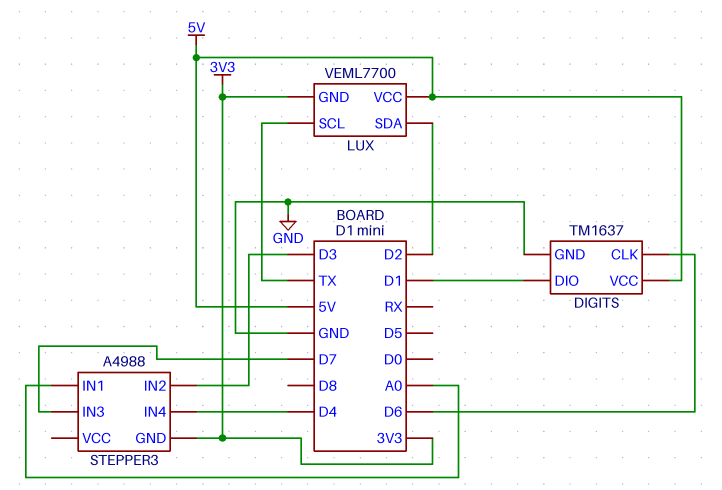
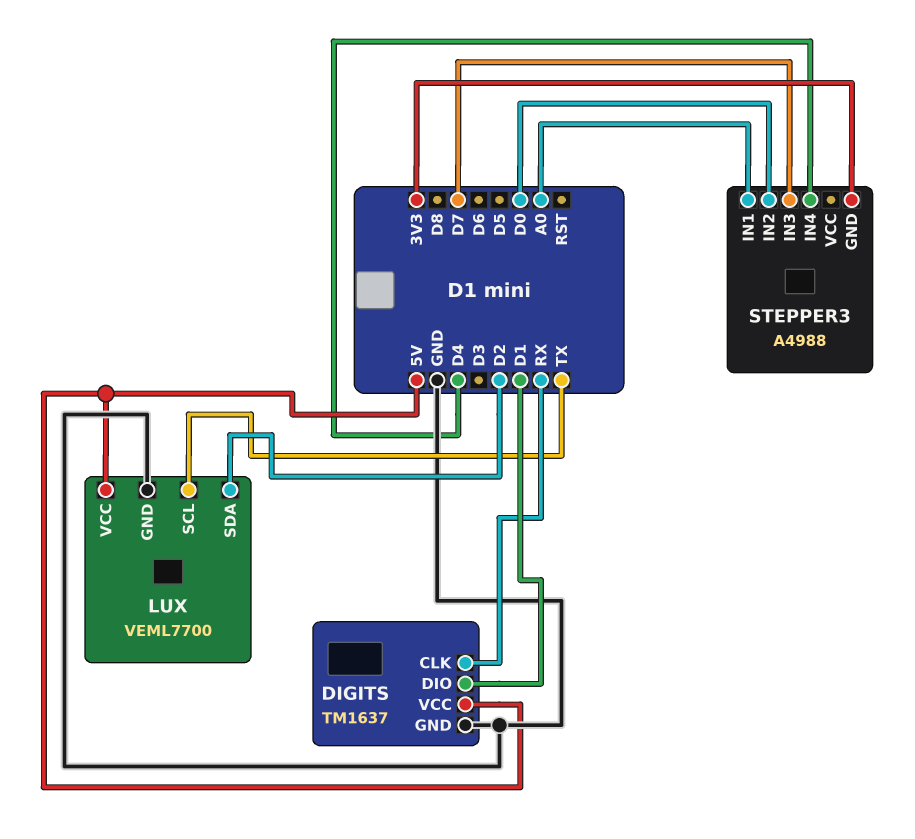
DIGITS pin CLK: D6 -> RX
LUX pin GND: 3V3 -> GND
STEPPER3 pin IN2: D3 -> D0

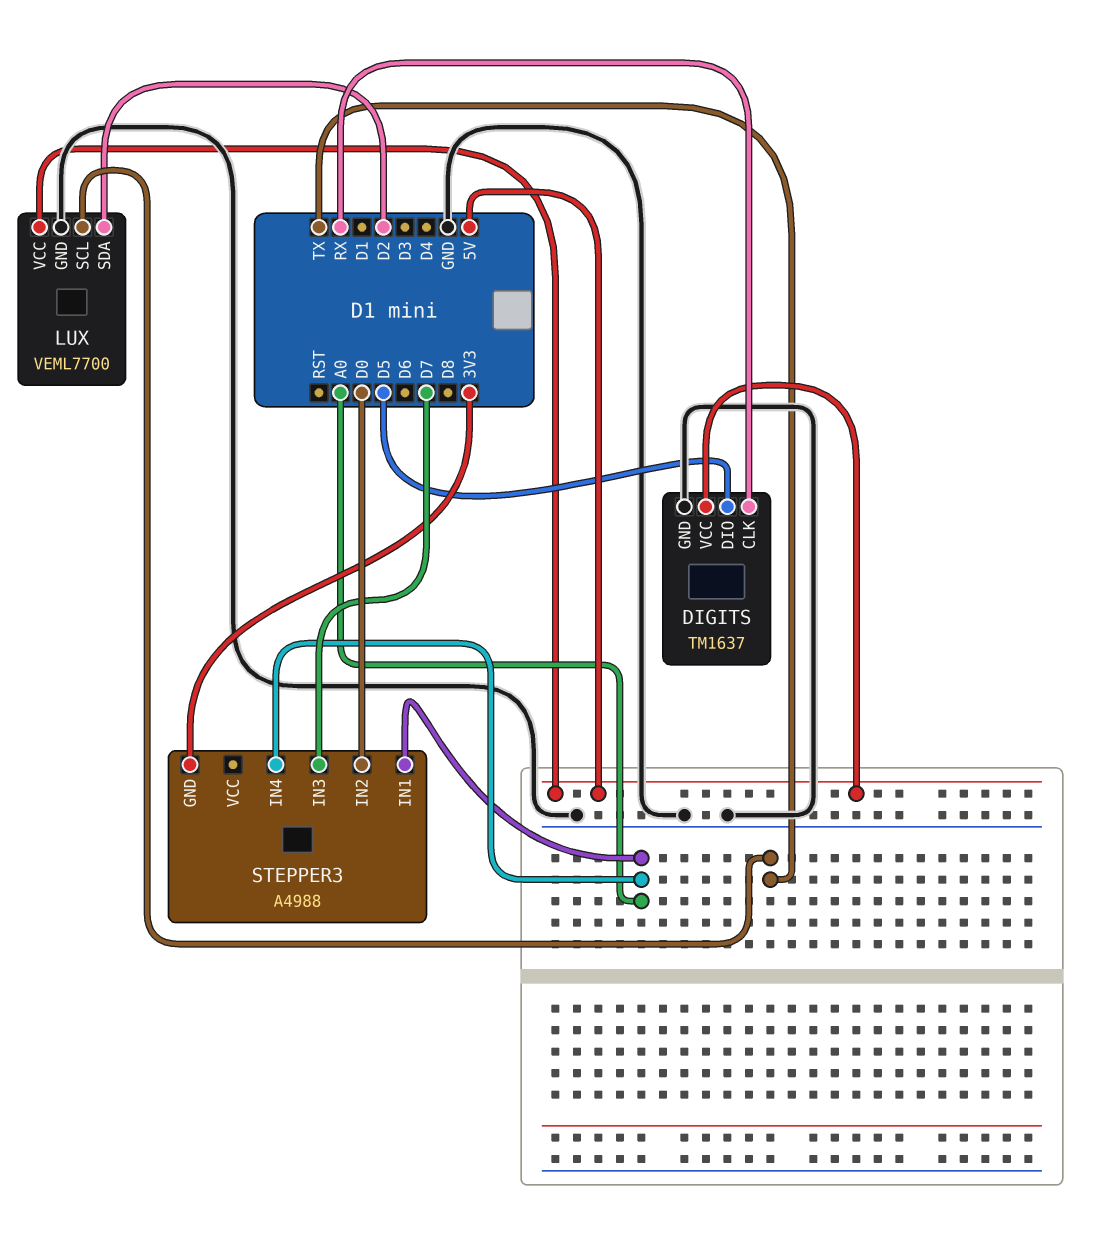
DIGITS pin DIO: D1 -> D5
STEPPER3 pin IN4: D4 -> A0

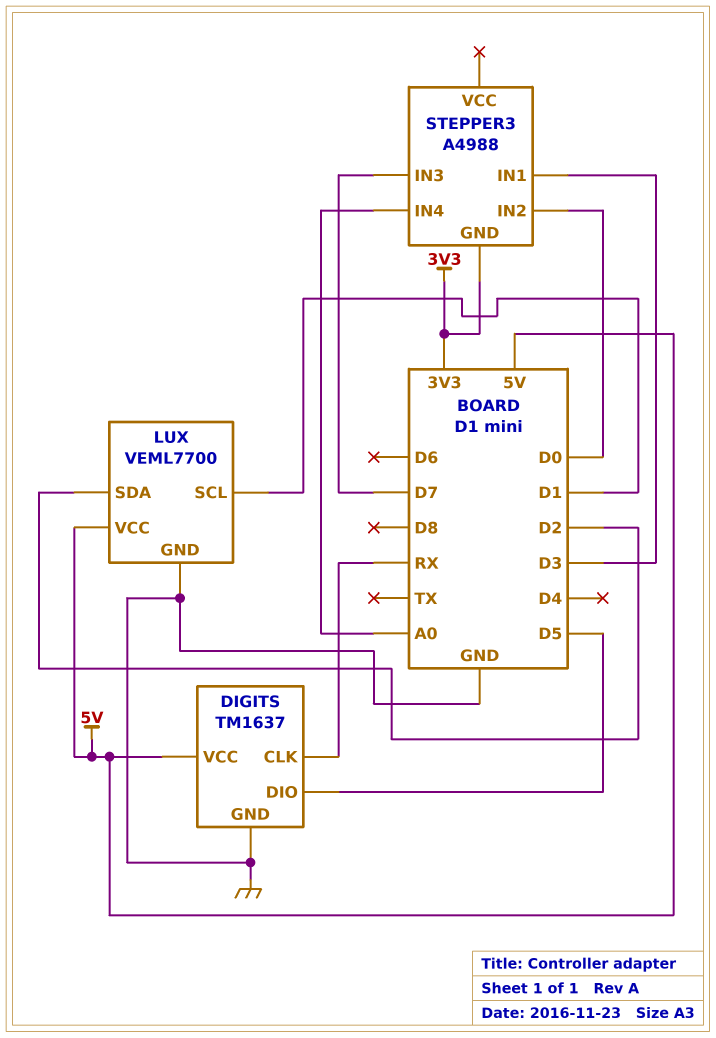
LUX pin SCL: TX -> D1
STEPPER3 pin IN1: A0 -> D3

